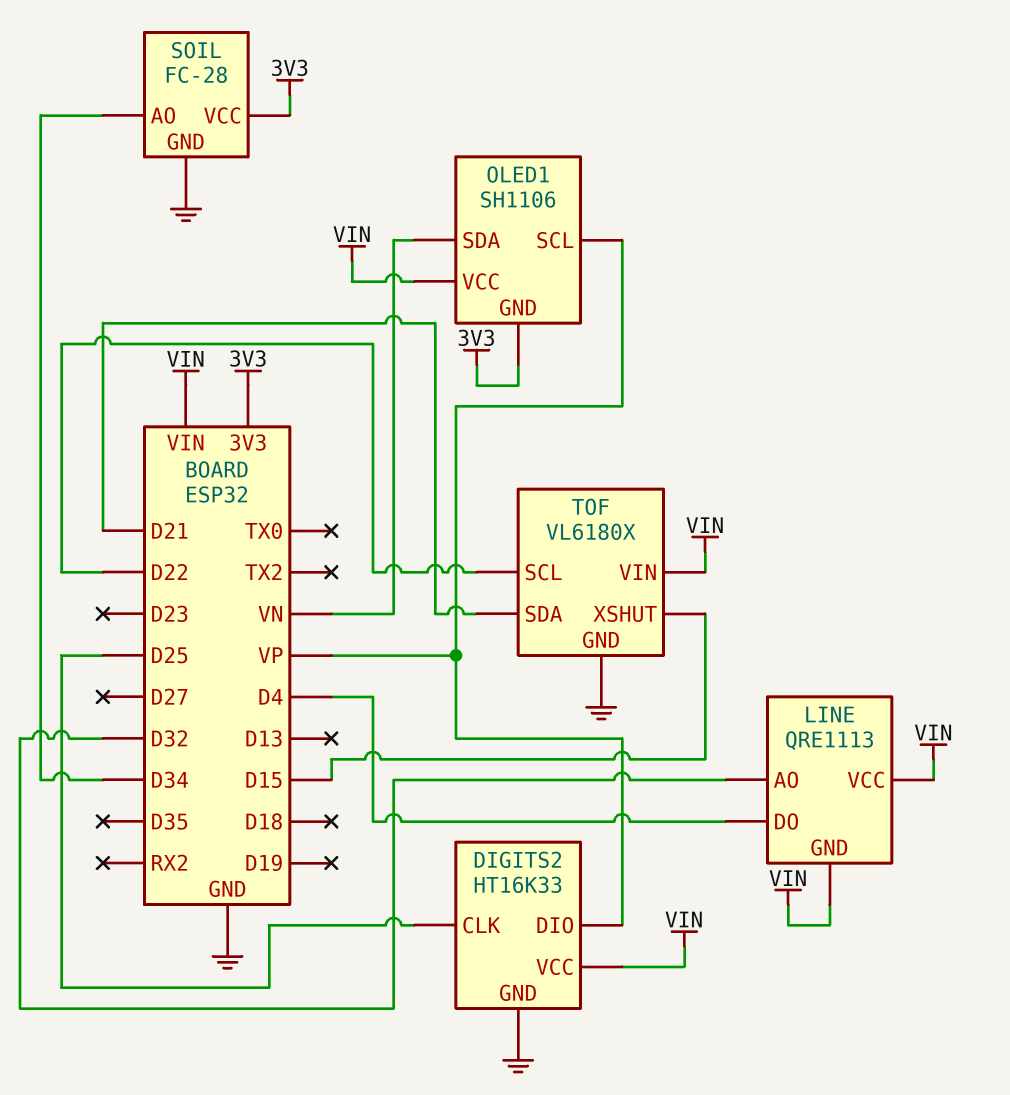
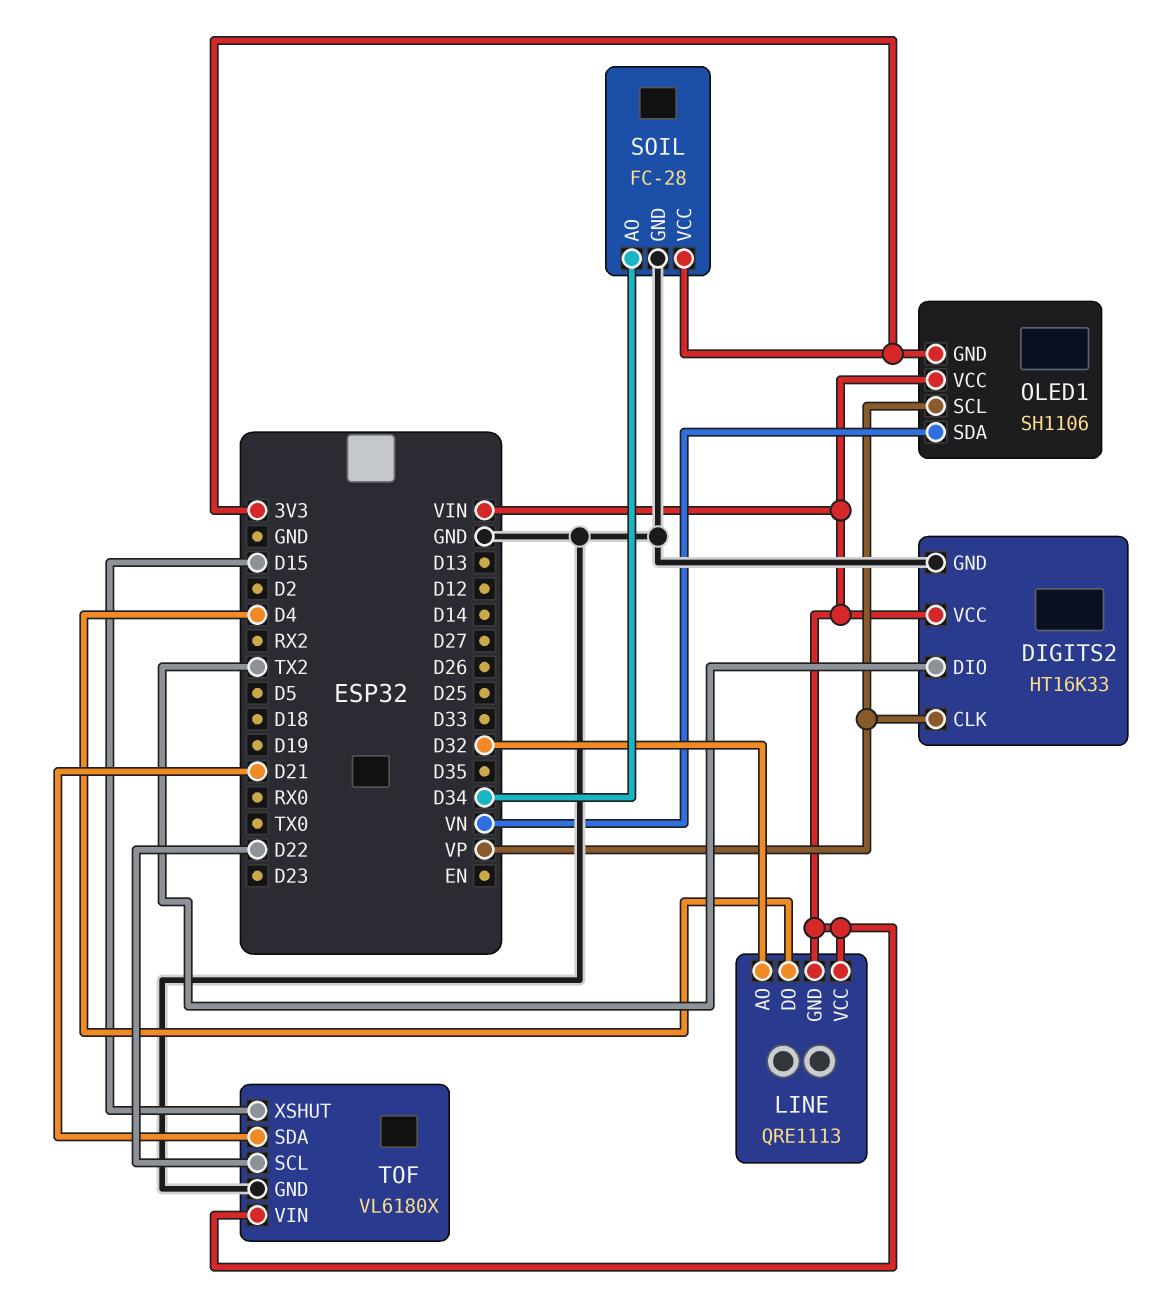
DIGITS2 pin CLK: D25 -> VP
DIGITS2 pin DIO: VP -> TX2

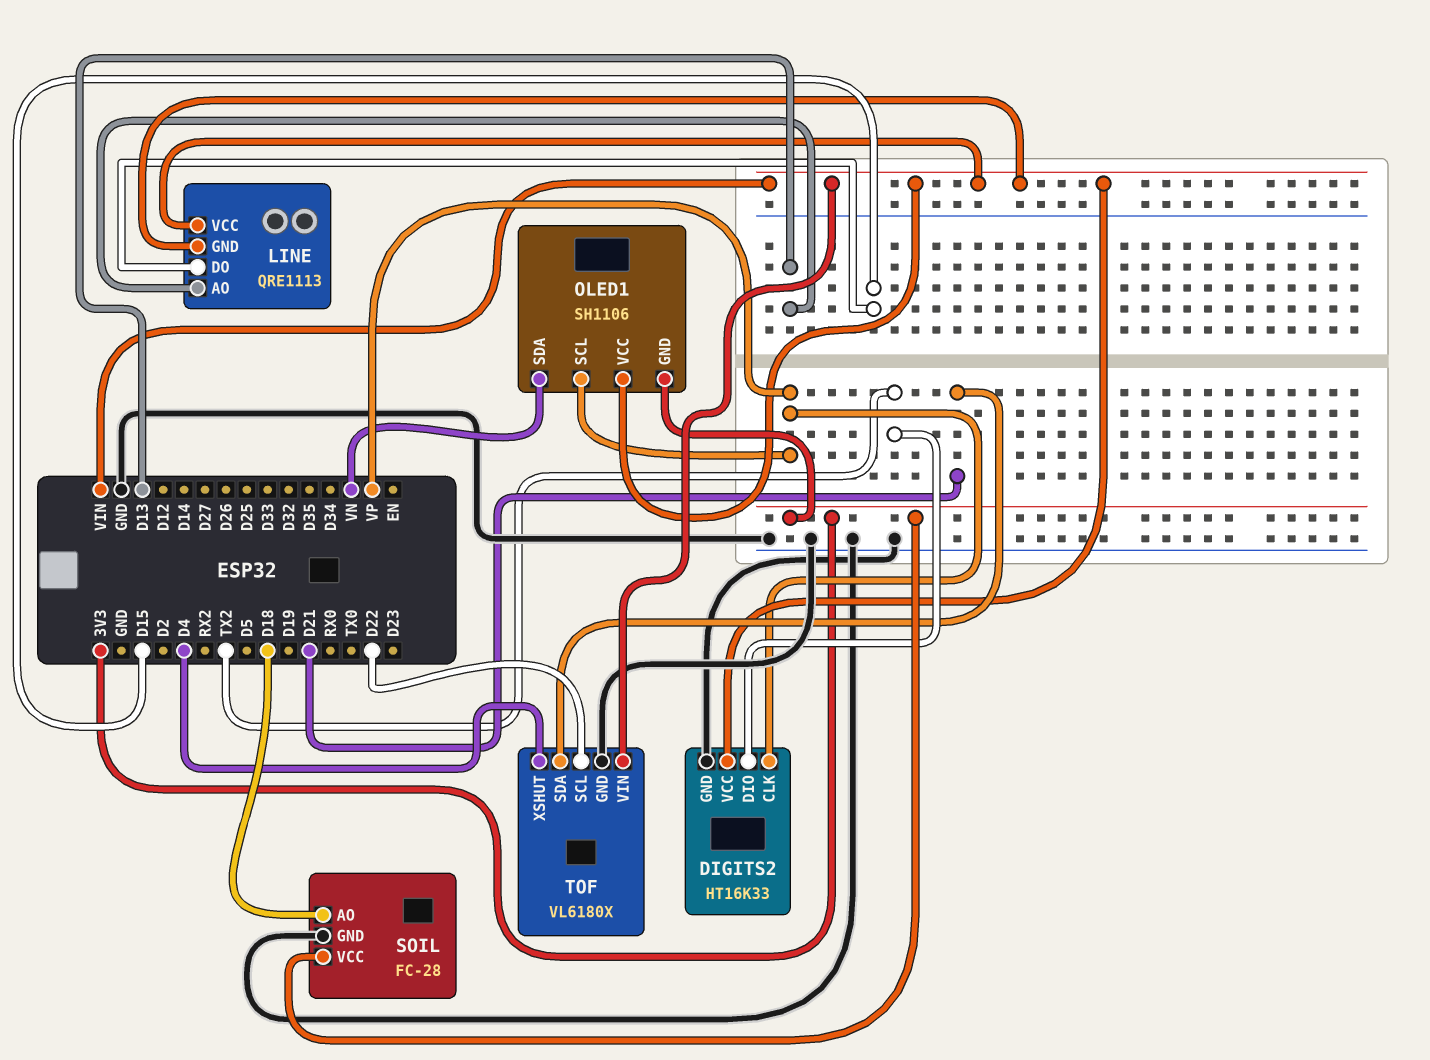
LINE pin AO: D32 -> D13
LINE pin DO: D4 -> D15
SOIL pin AO: D34 -> D18
TOF pin XSHUT: D15 -> D4

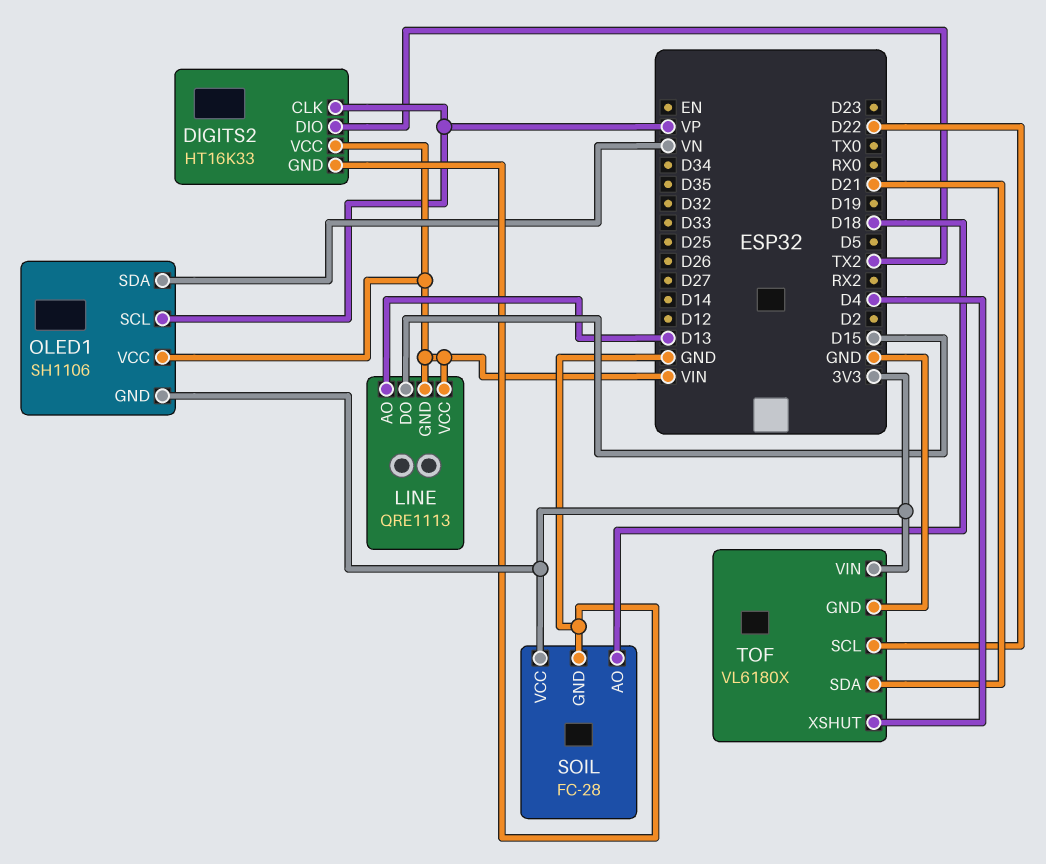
TOF pin VIN: VIN -> 3V3

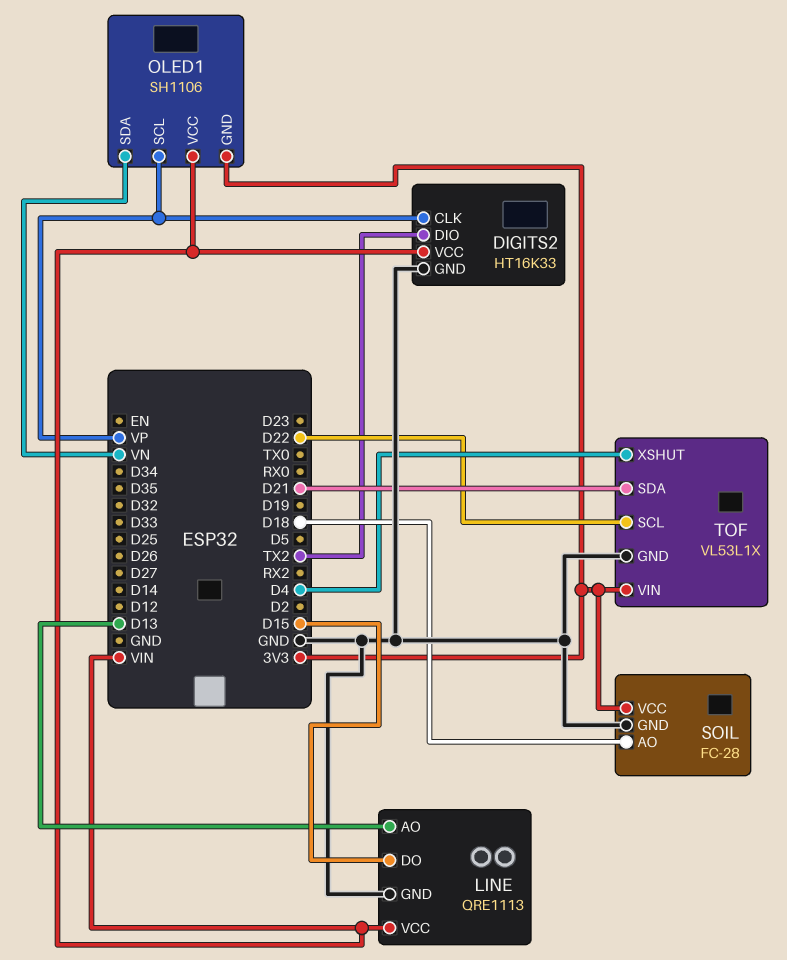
LINE pin GND: VIN -> GND
TOF: VL6180X -> VL53L1X

